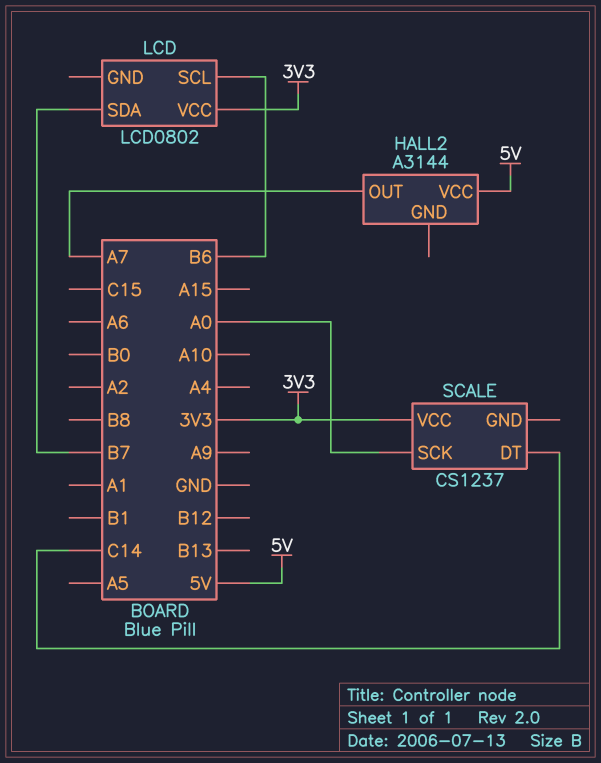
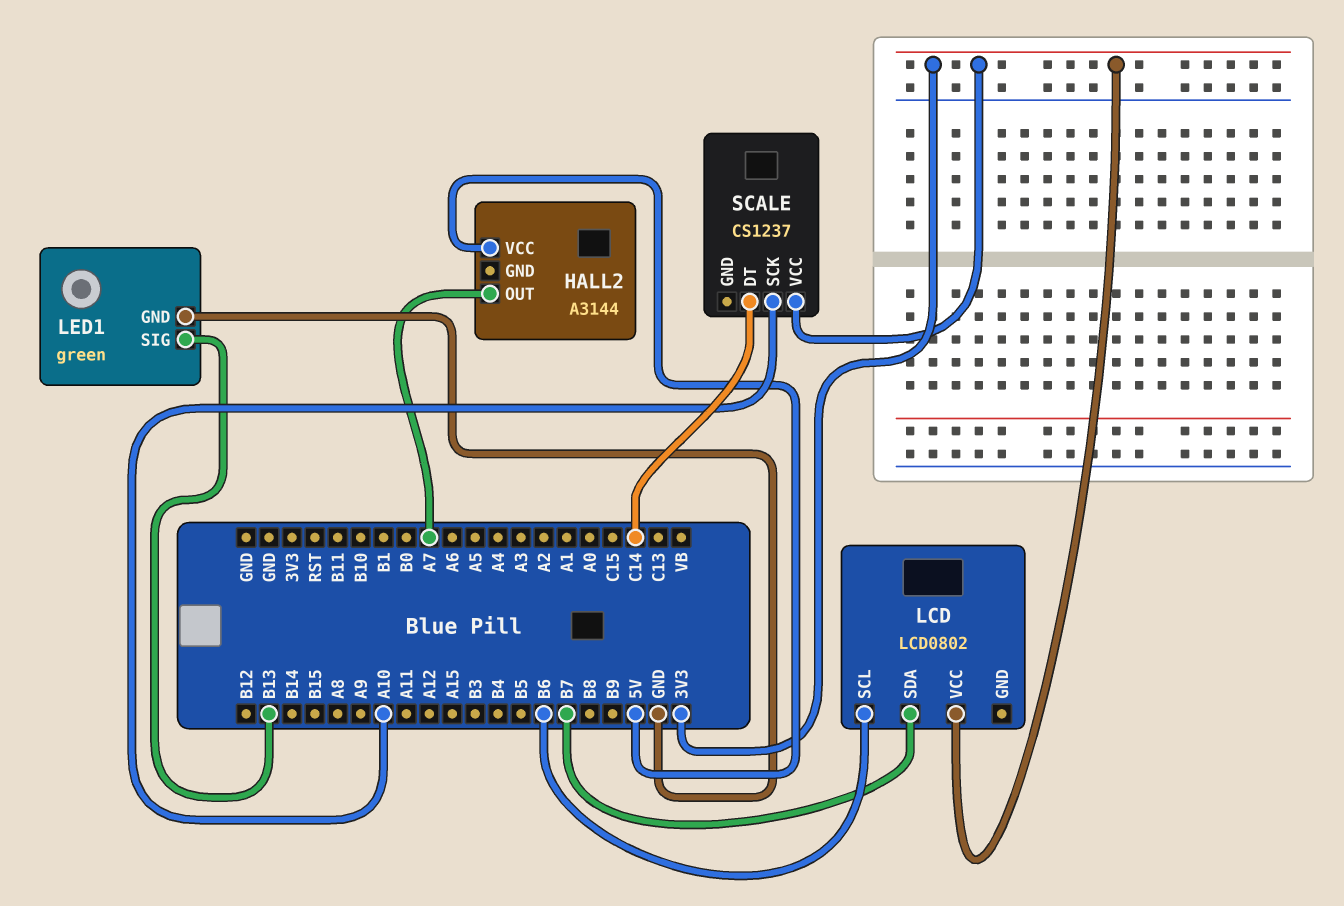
LED1: none -> green
LED1 pin GND: none -> GND
LED1 pin SIG: none -> B13
SCALE pin SCK: A0 -> A10

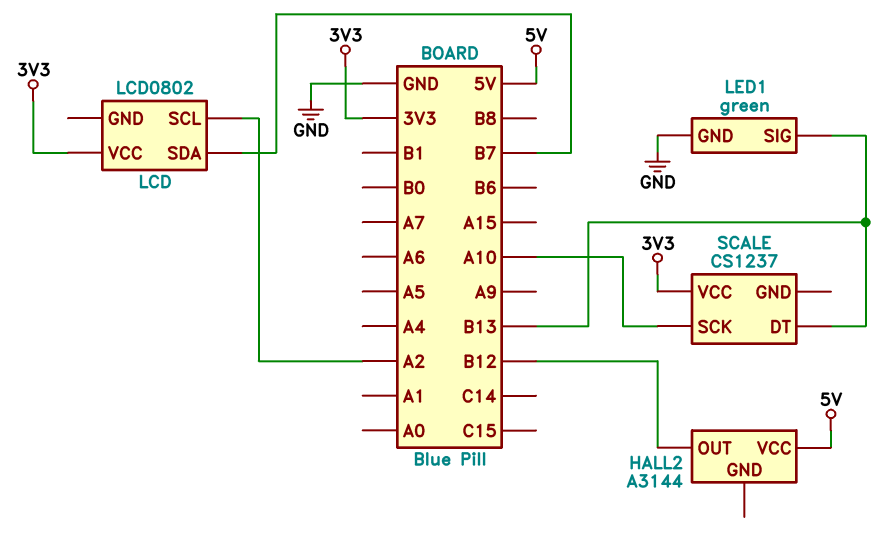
HALL2 pin OUT: A7 -> B12
LCD pin SCL: B6 -> A2
SCALE pin DT: C14 -> B13

